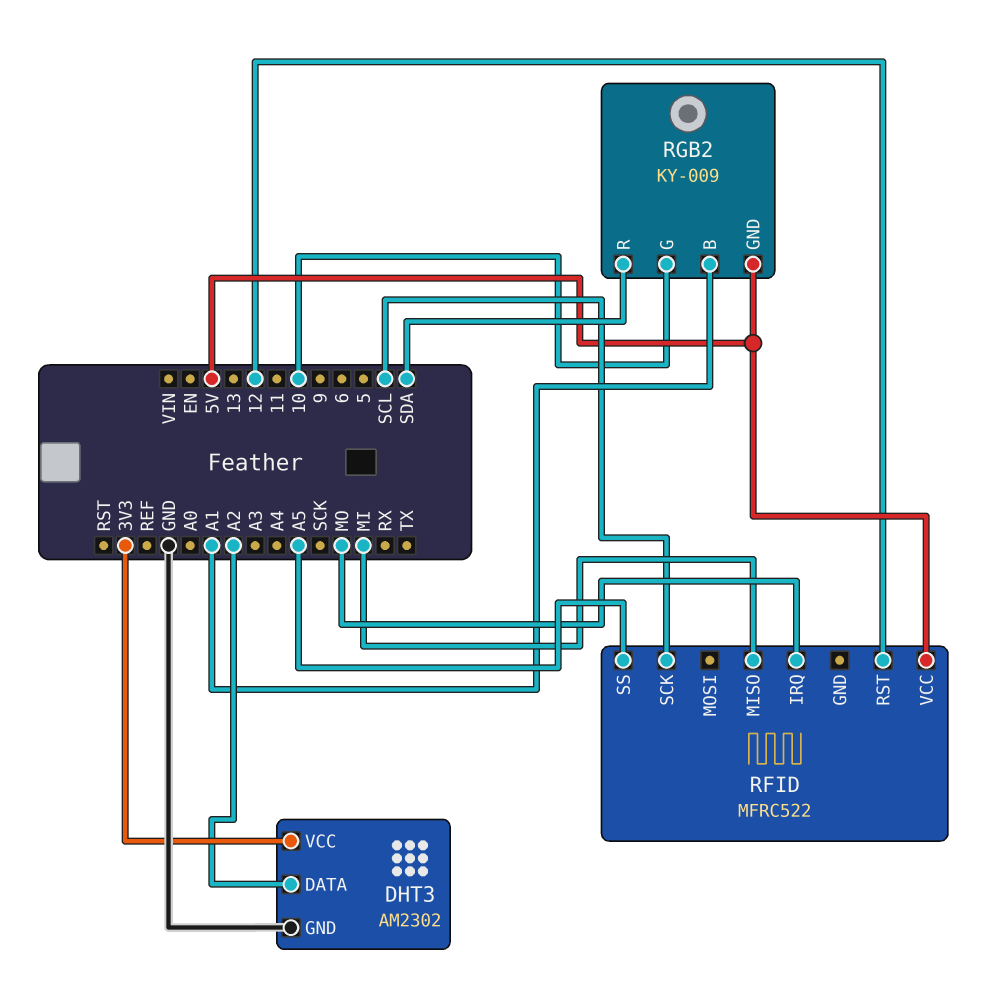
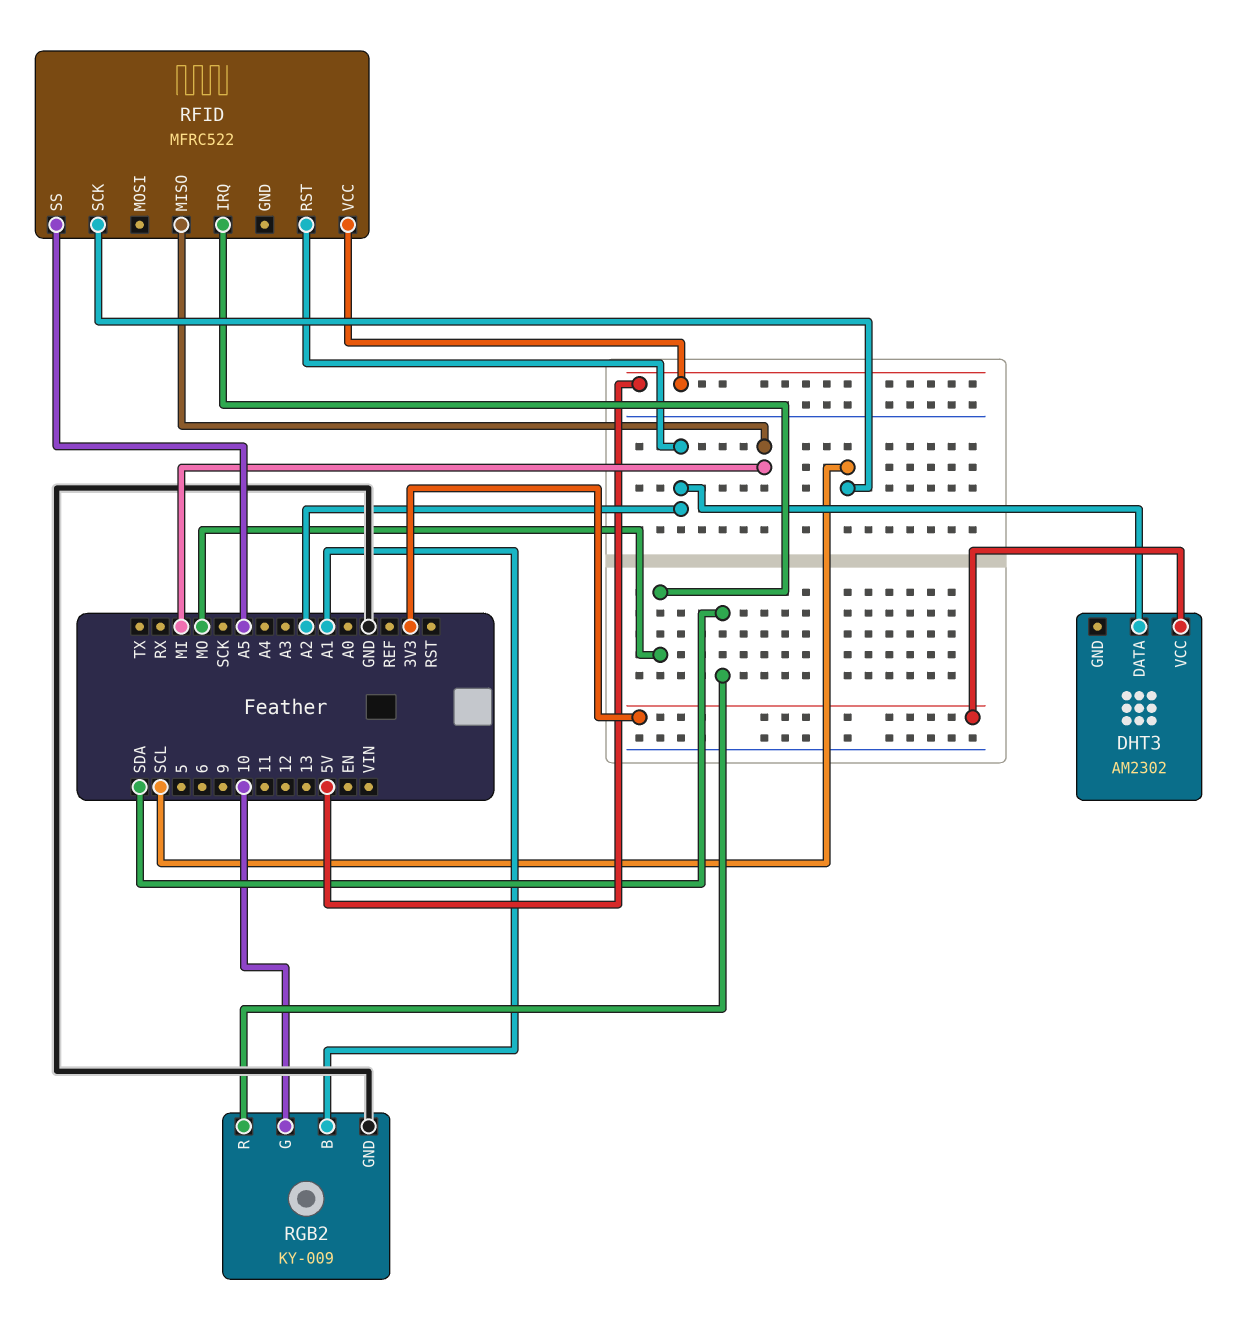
DHT3 pin GND: GND -> none
RFID pin RST: 12 -> A2
RGB2 pin GND: 5V -> GND

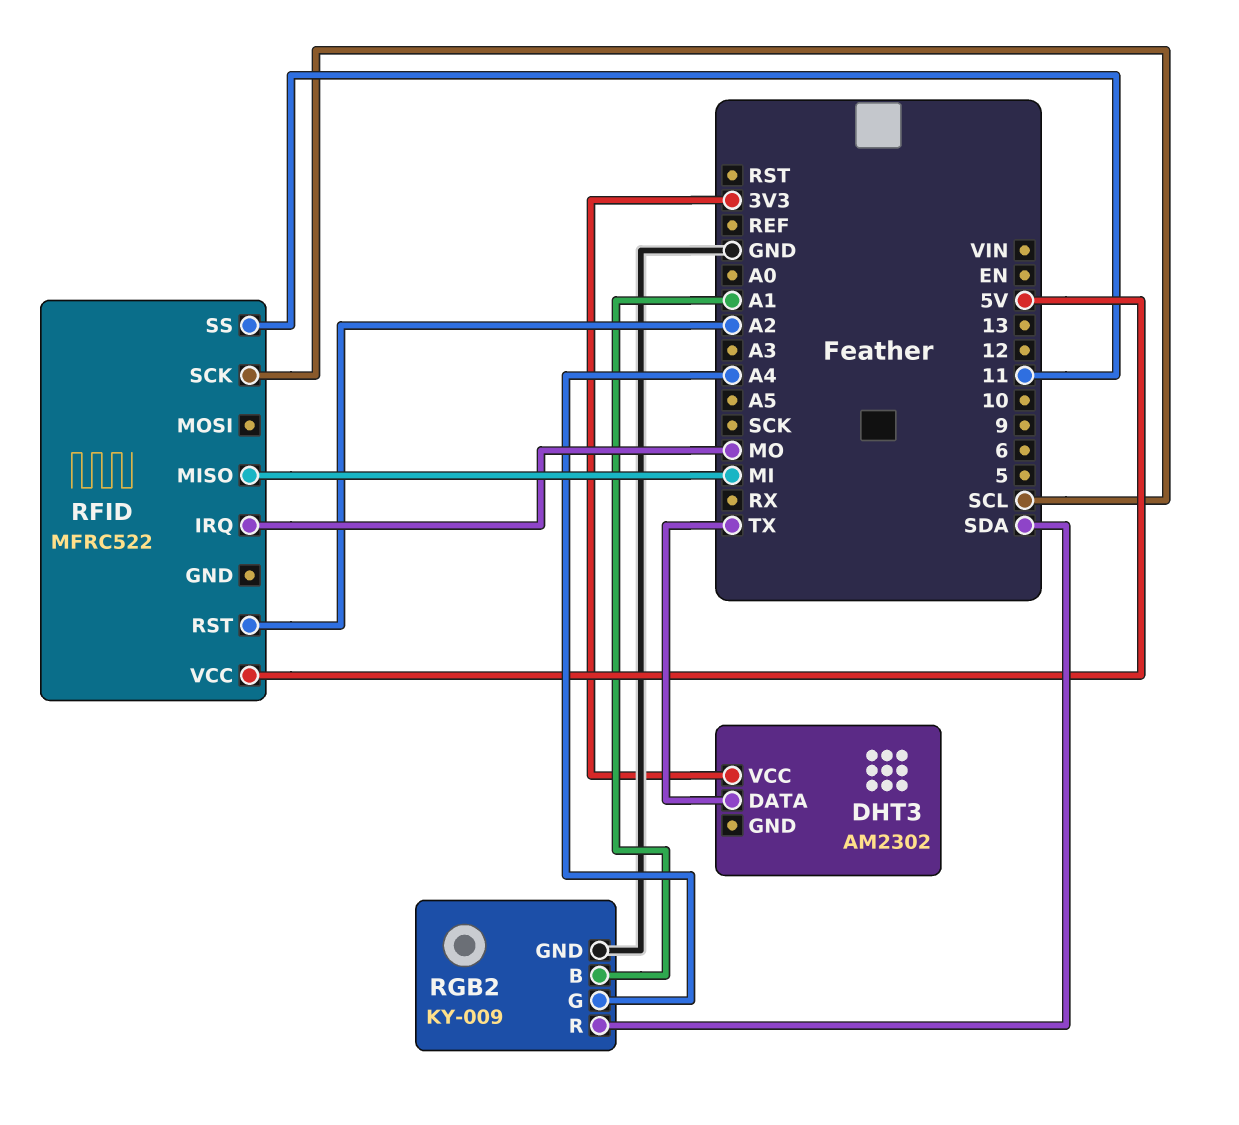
DHT3 pin DATA: A2 -> TX
RFID pin SS: A5 -> 11
RGB2 pin G: 10 -> A4

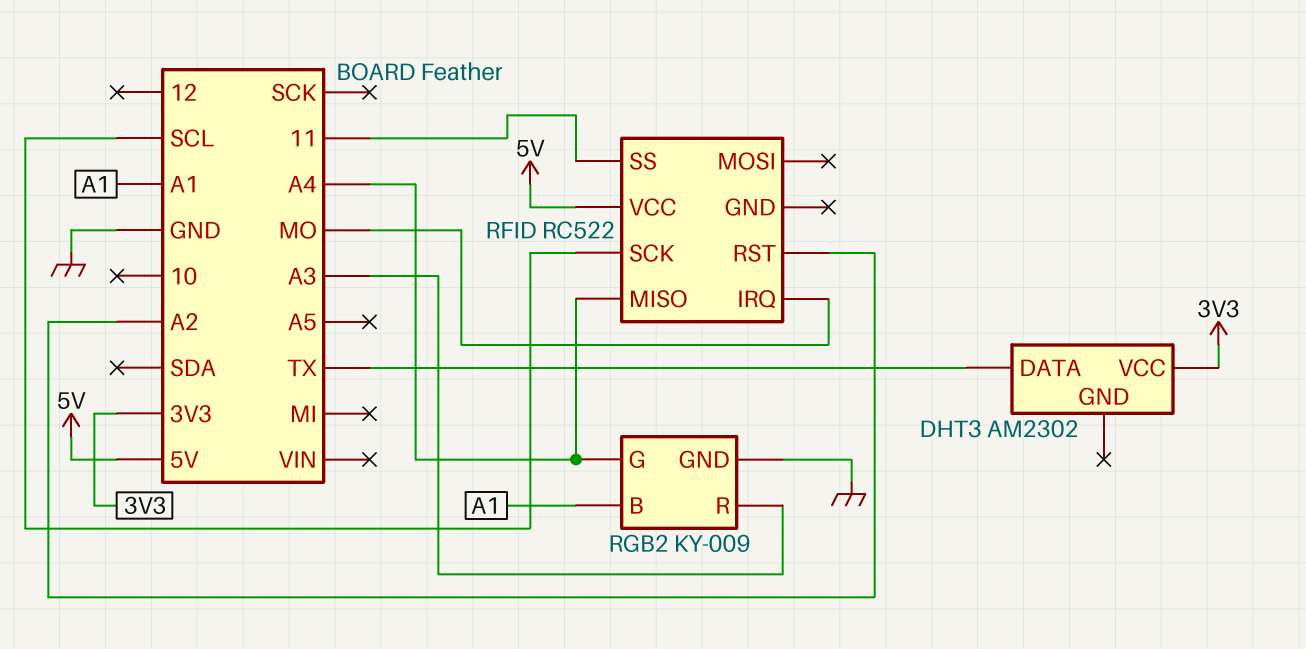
RFID: MFRC522 -> RC522
RFID pin MISO: MI -> A4
RGB2 pin R: SDA -> A3

